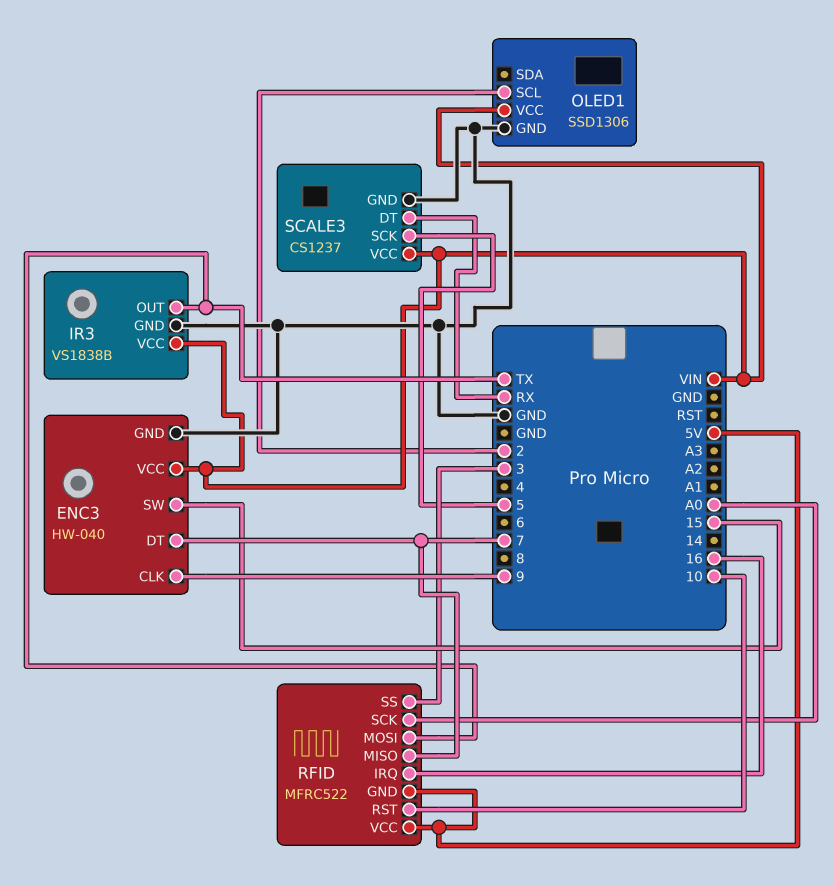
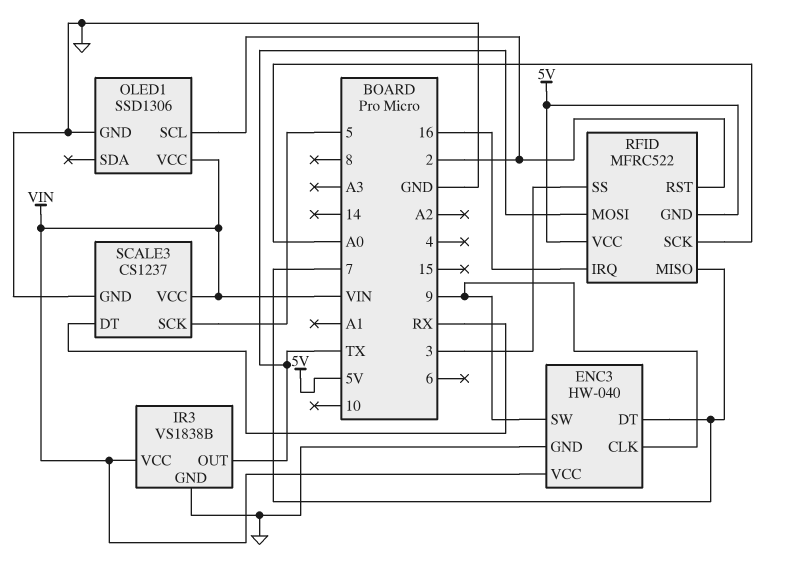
ENC3 pin SW: 15 -> 9
RFID pin RST: 10 -> 2

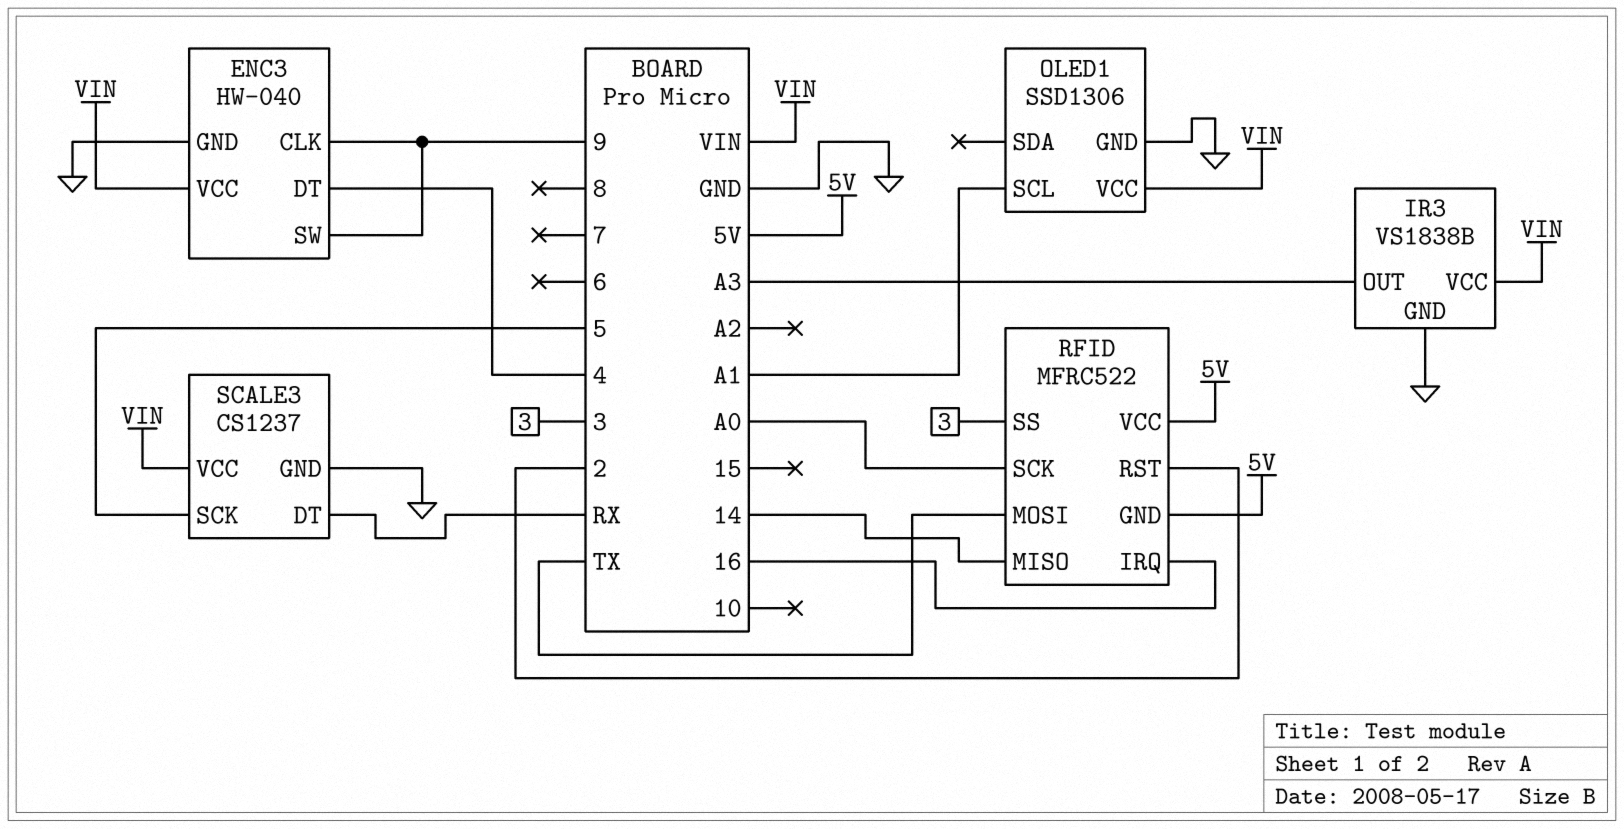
ENC3 pin DT: 7 -> 4
IR3 pin OUT: TX -> A3
OLED1 pin SCL: 2 -> A1
RFID pin MISO: 7 -> 14

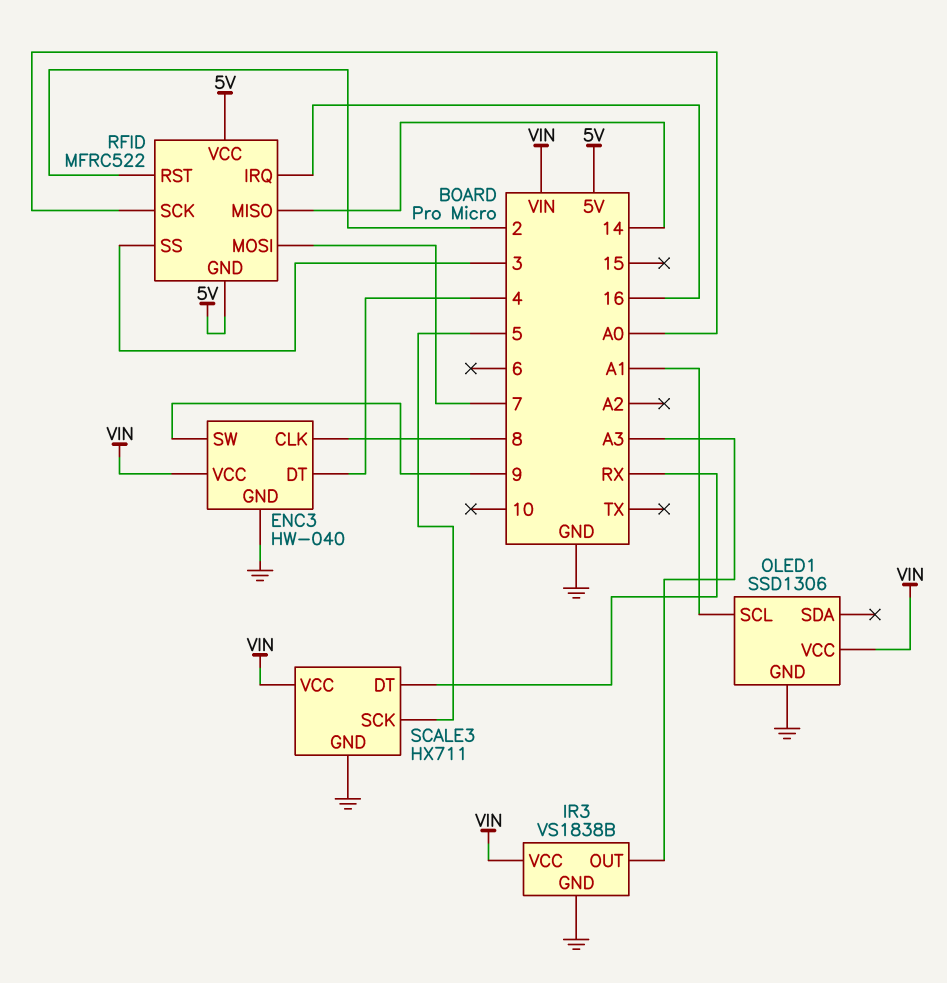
ENC3 pin CLK: 9 -> 8
RFID pin MOSI: TX -> 7
SCALE3: CS1237 -> HX711

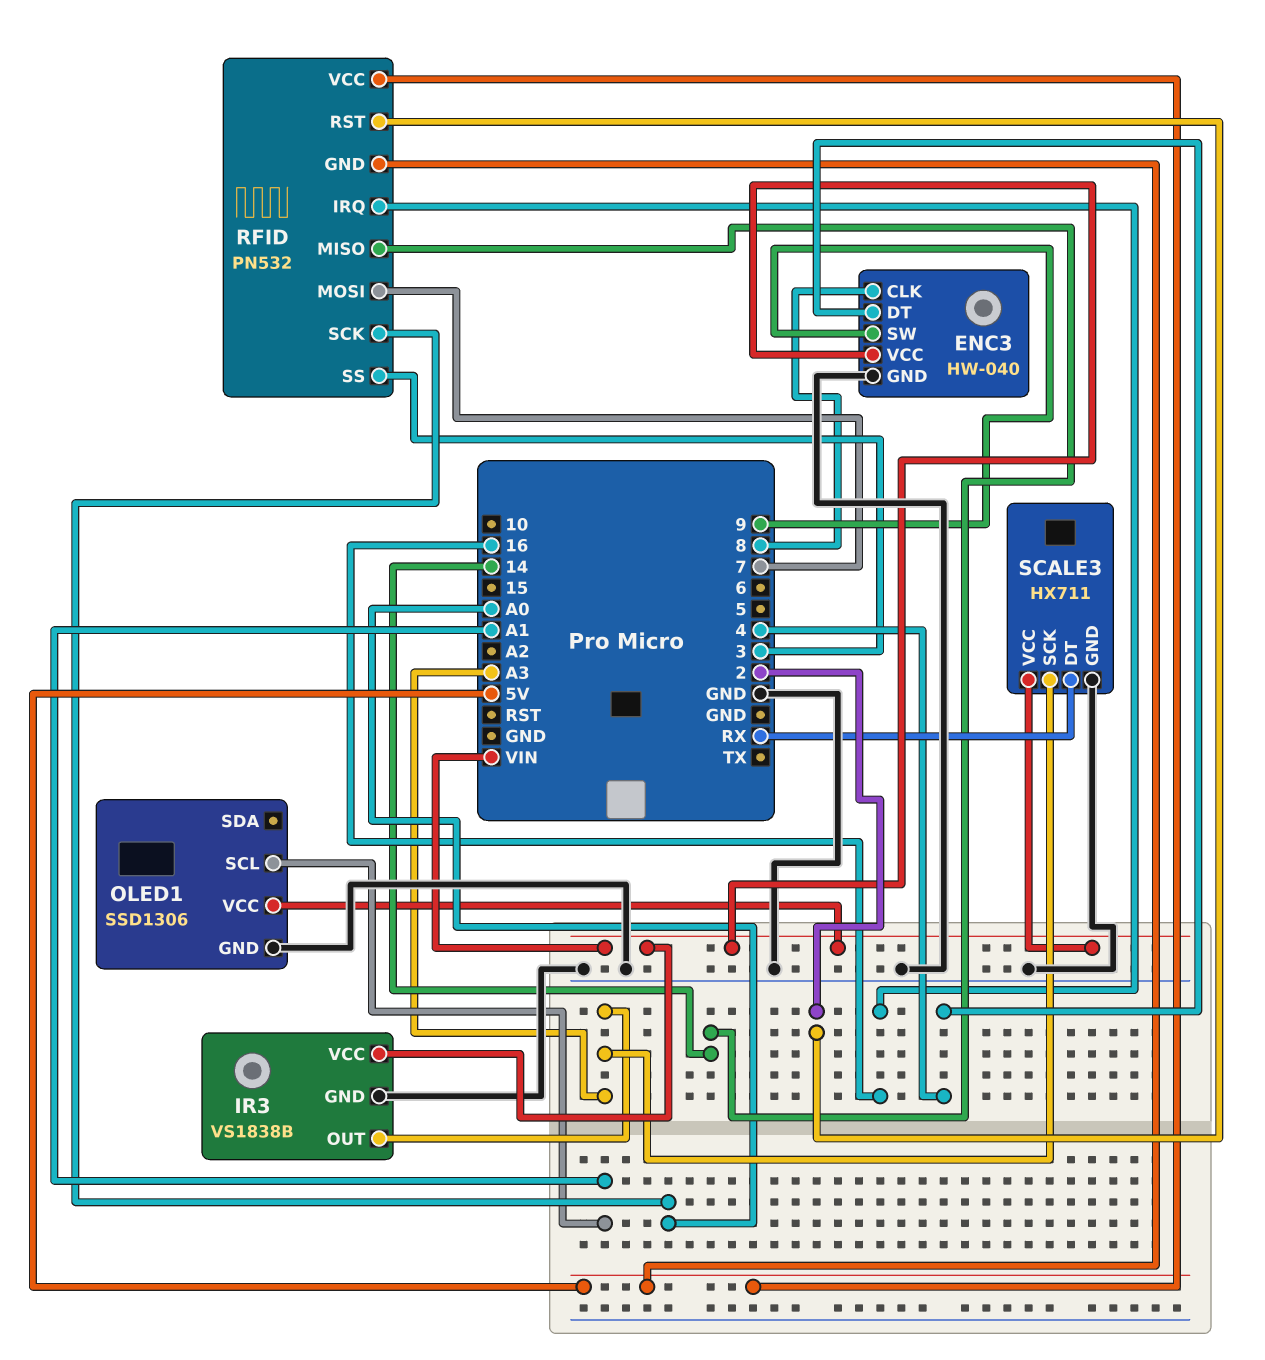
RFID: MFRC522 -> PN532
SCALE3 pin SCK: 5 -> A3

